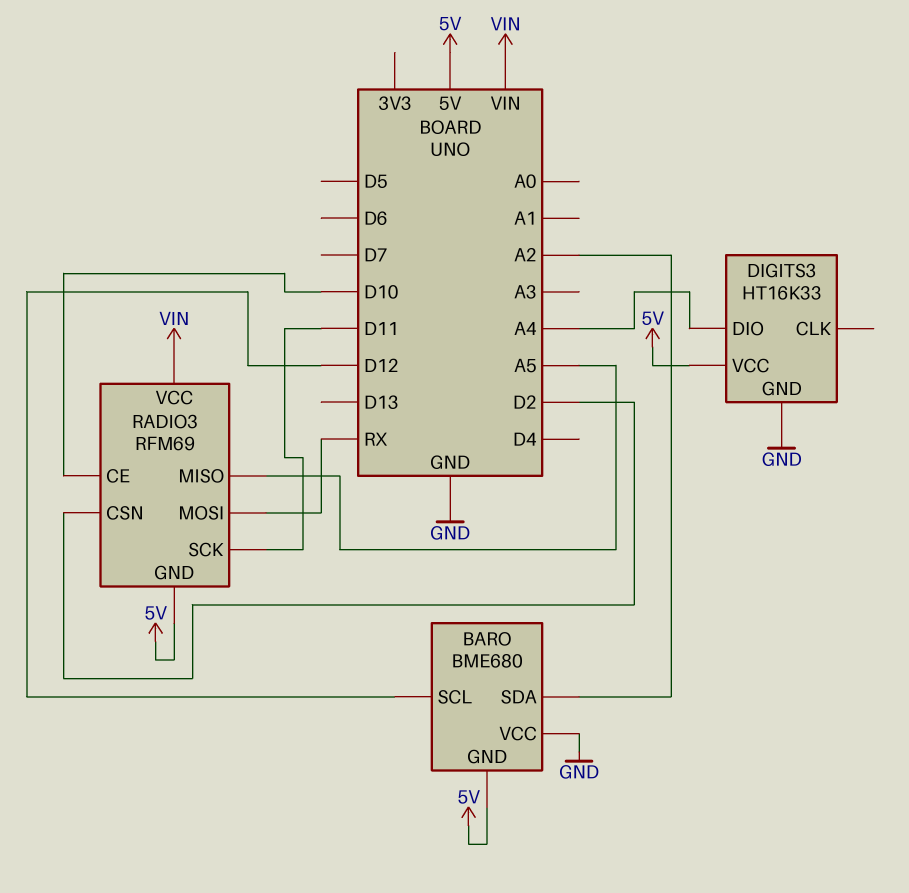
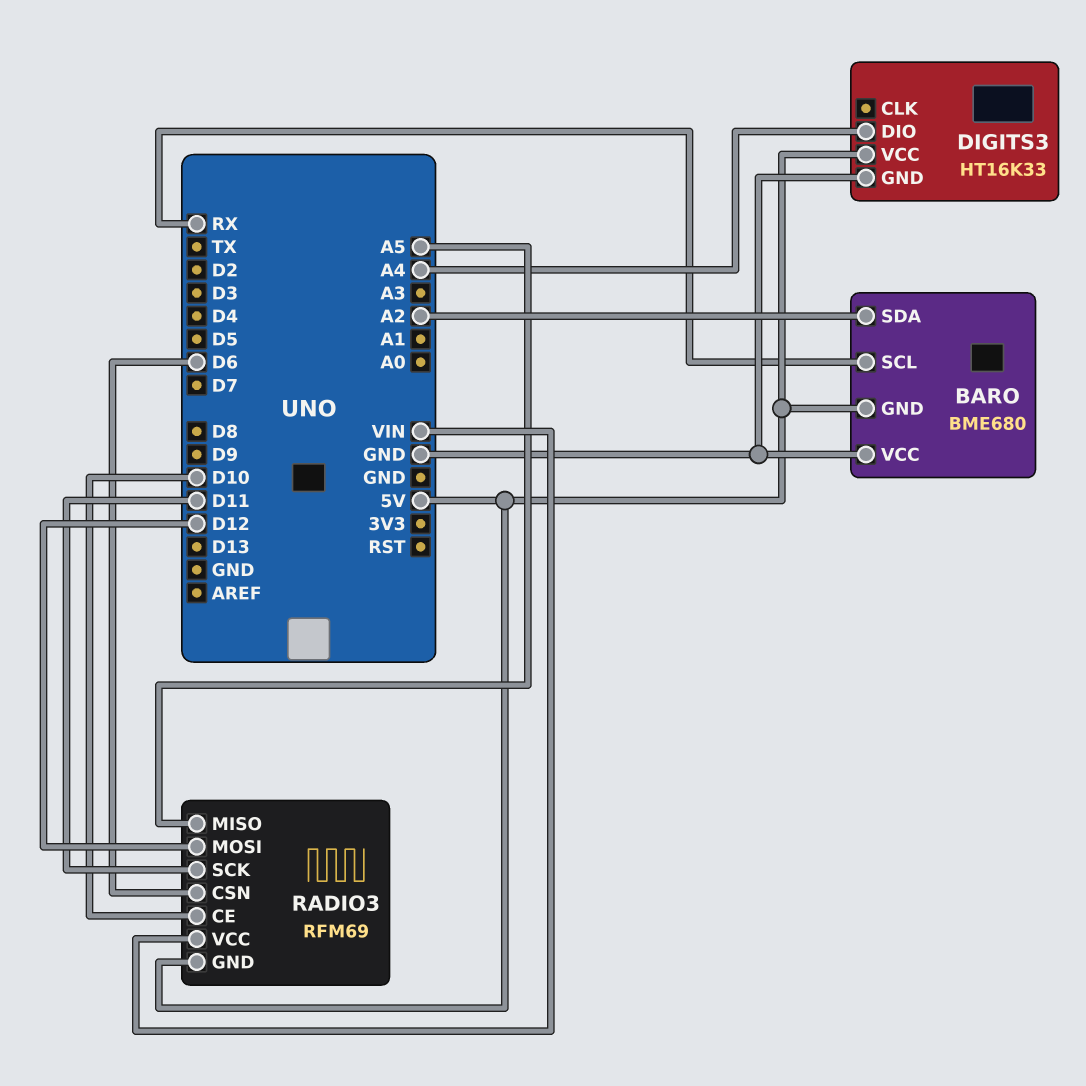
BARO pin SCL: D12 -> RX
RADIO3 pin CSN: D2 -> D6
RADIO3 pin MOSI: RX -> D12

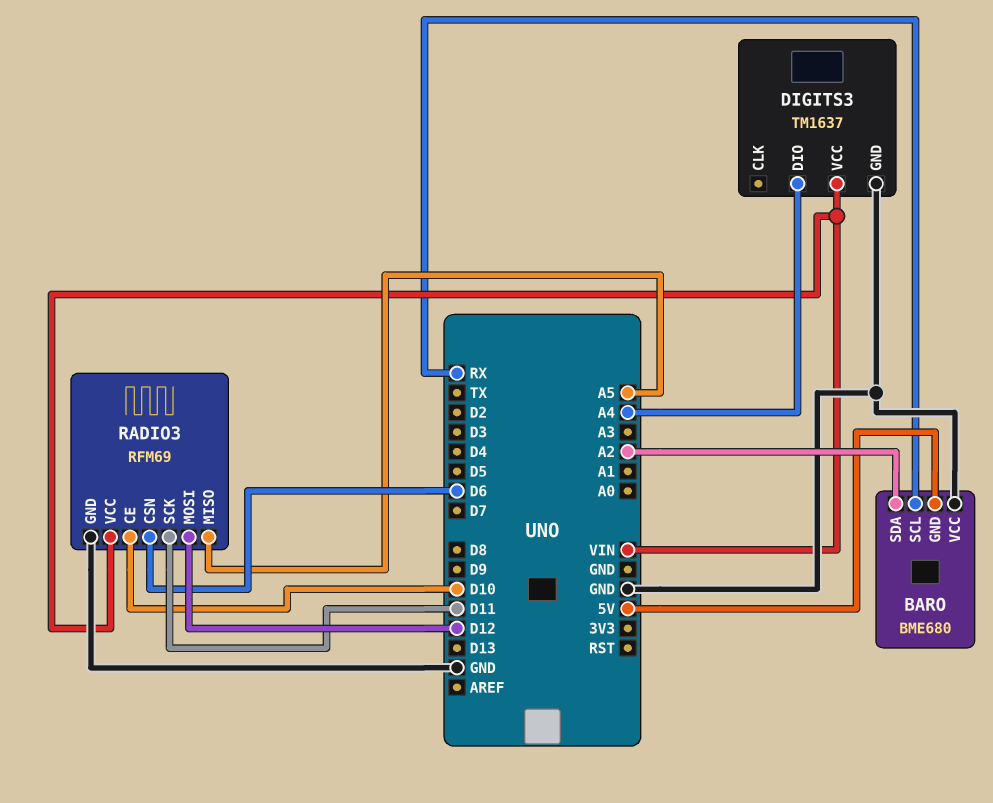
DIGITS3: HT16K33 -> TM1637
DIGITS3 pin VCC: 5V -> VIN
RADIO3 pin GND: 5V -> GND

